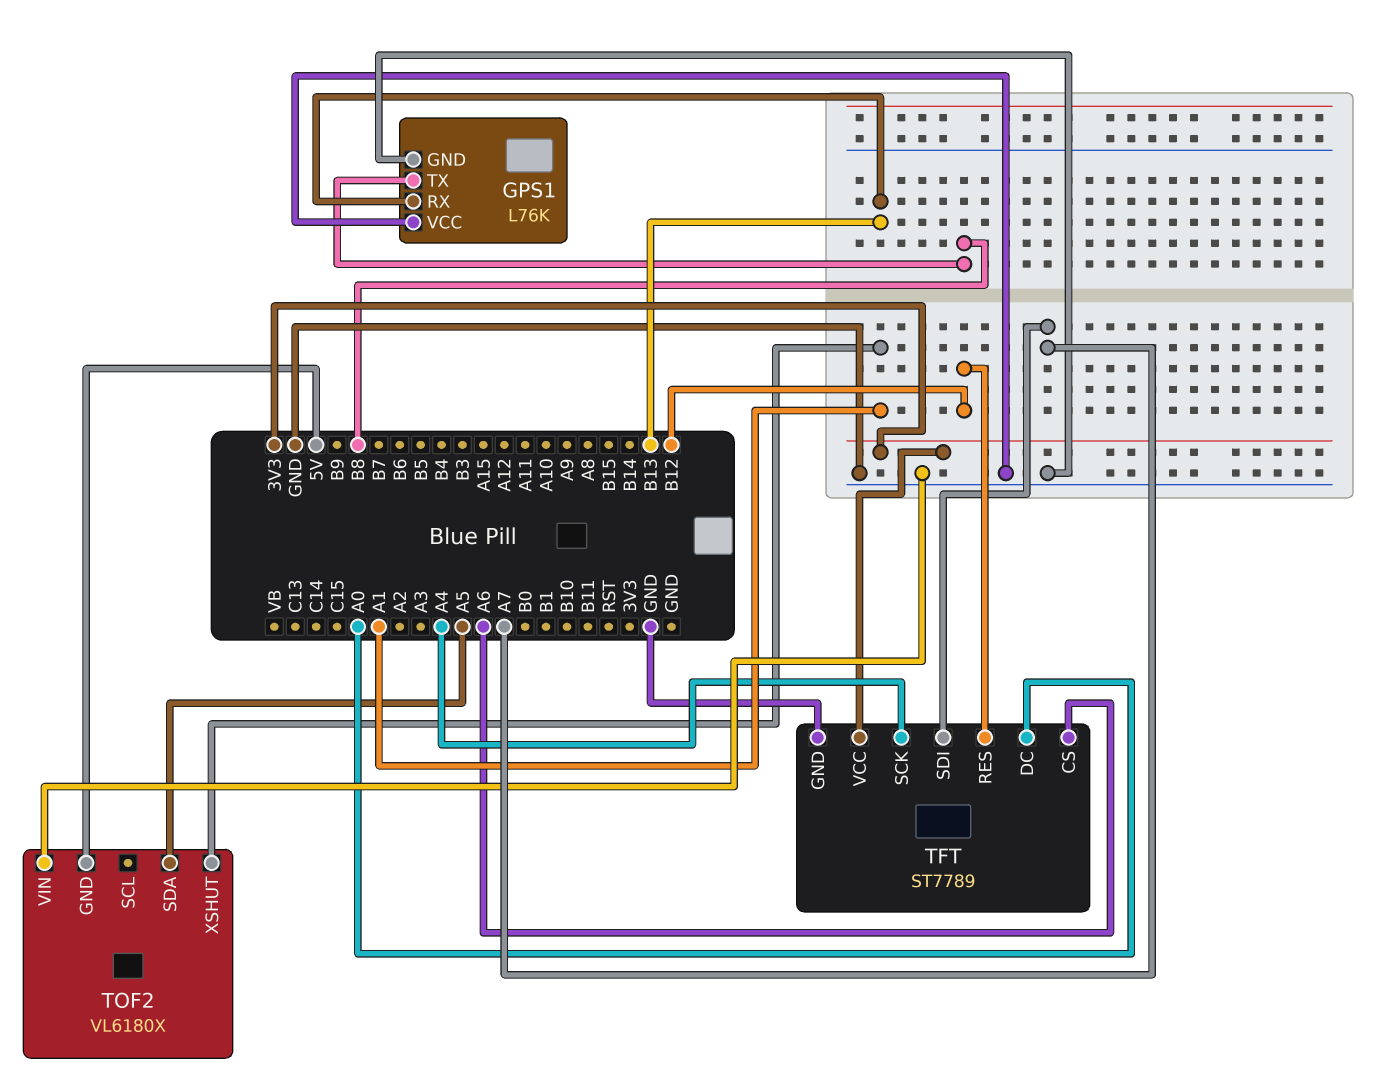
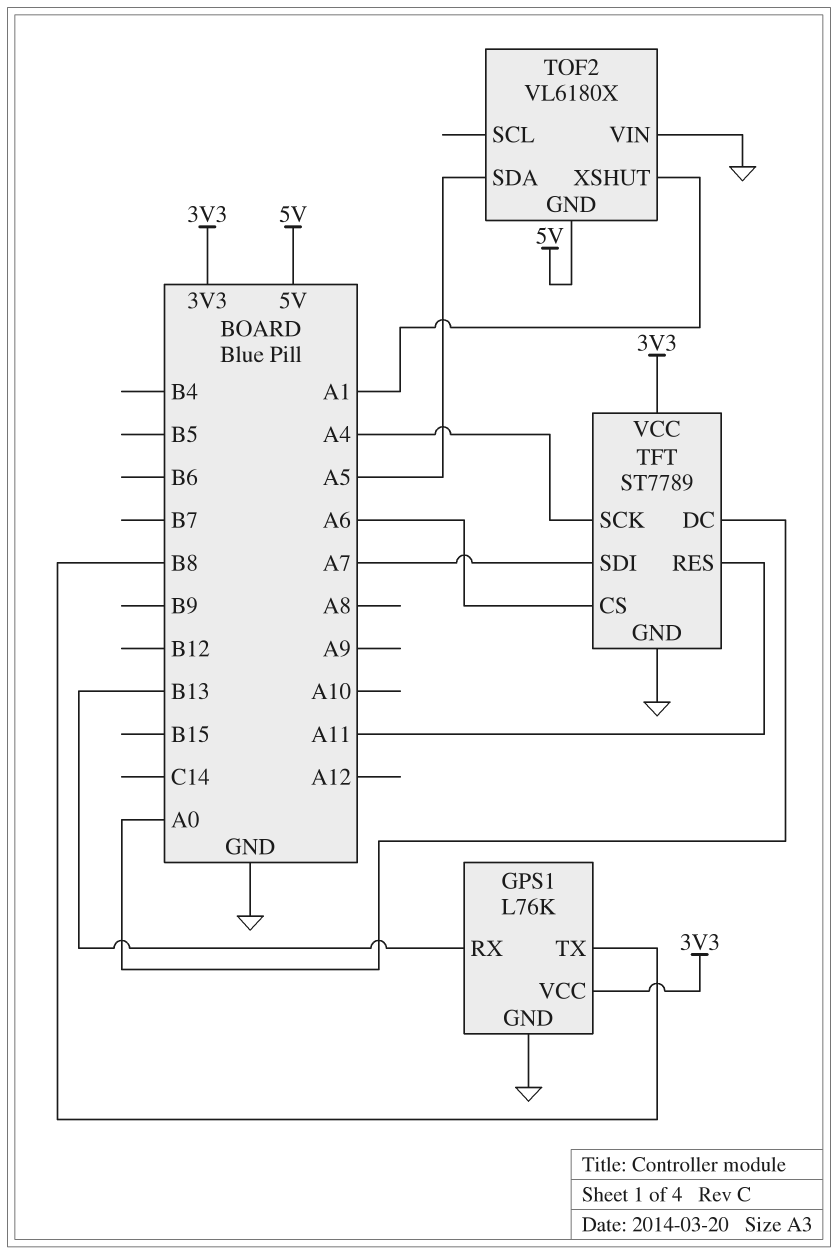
GPS1 pin VCC: GND -> 3V3
TFT pin RES: B12 -> A11

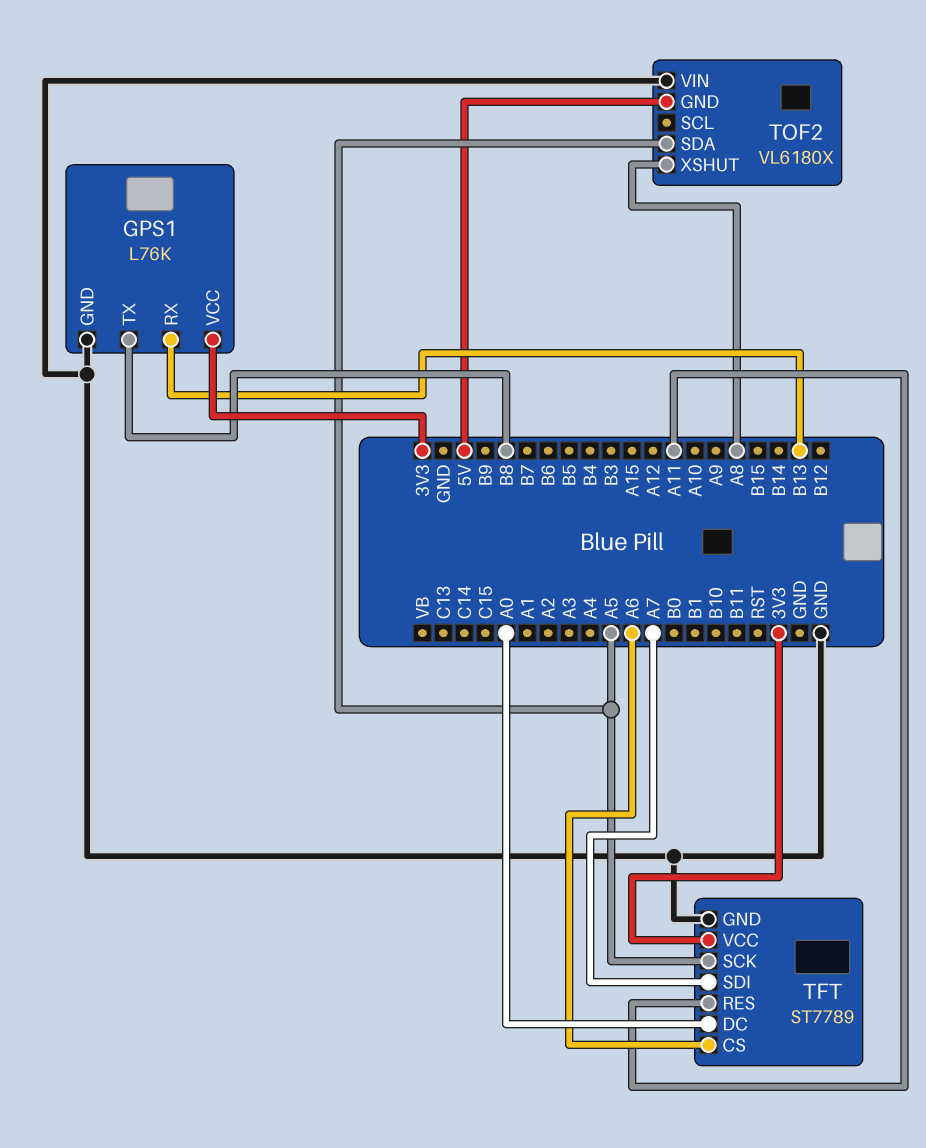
TFT pin SCK: A4 -> A5
TOF2 pin XSHUT: A1 -> A8

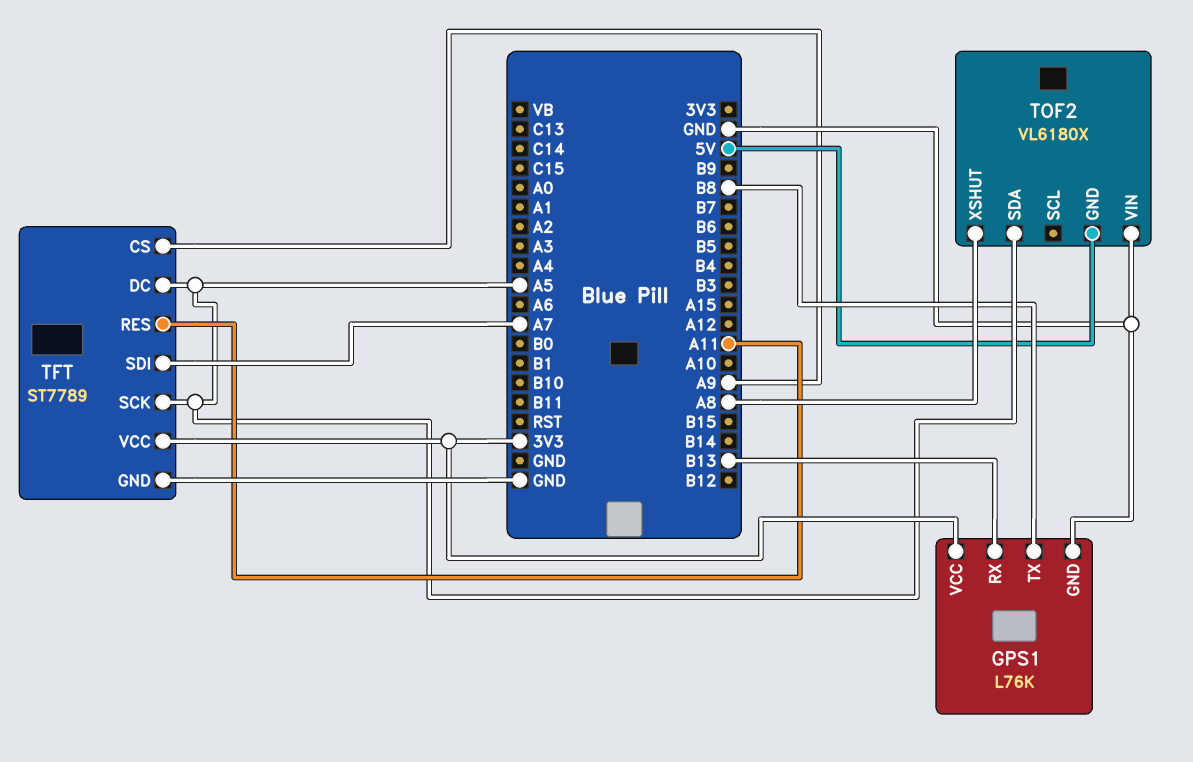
TFT pin CS: A6 -> A9
TFT pin DC: A0 -> A5

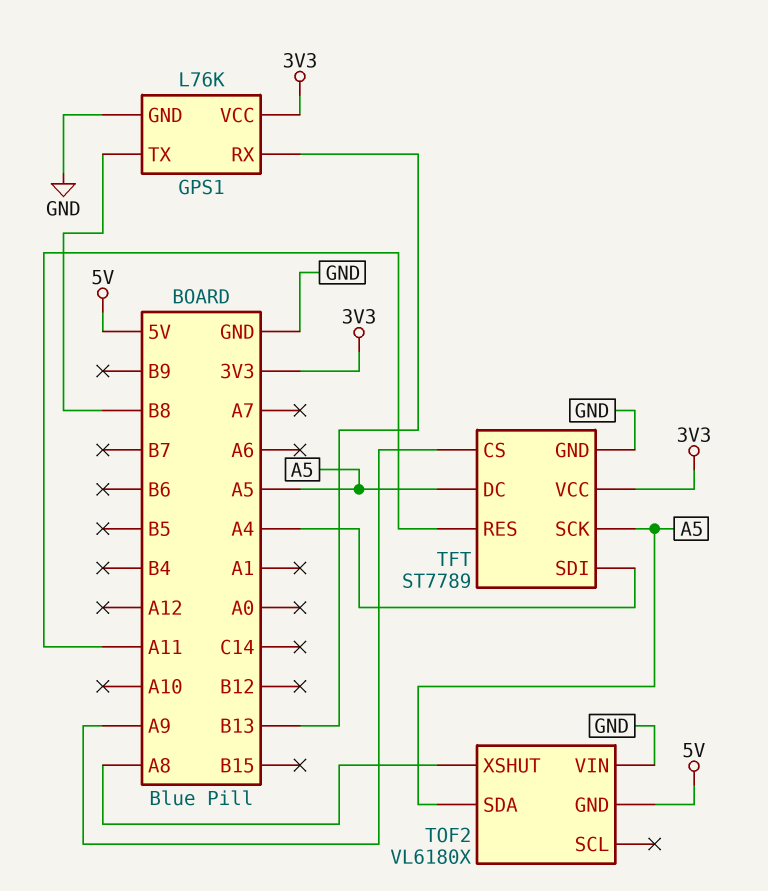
TFT pin SDI: A7 -> A4

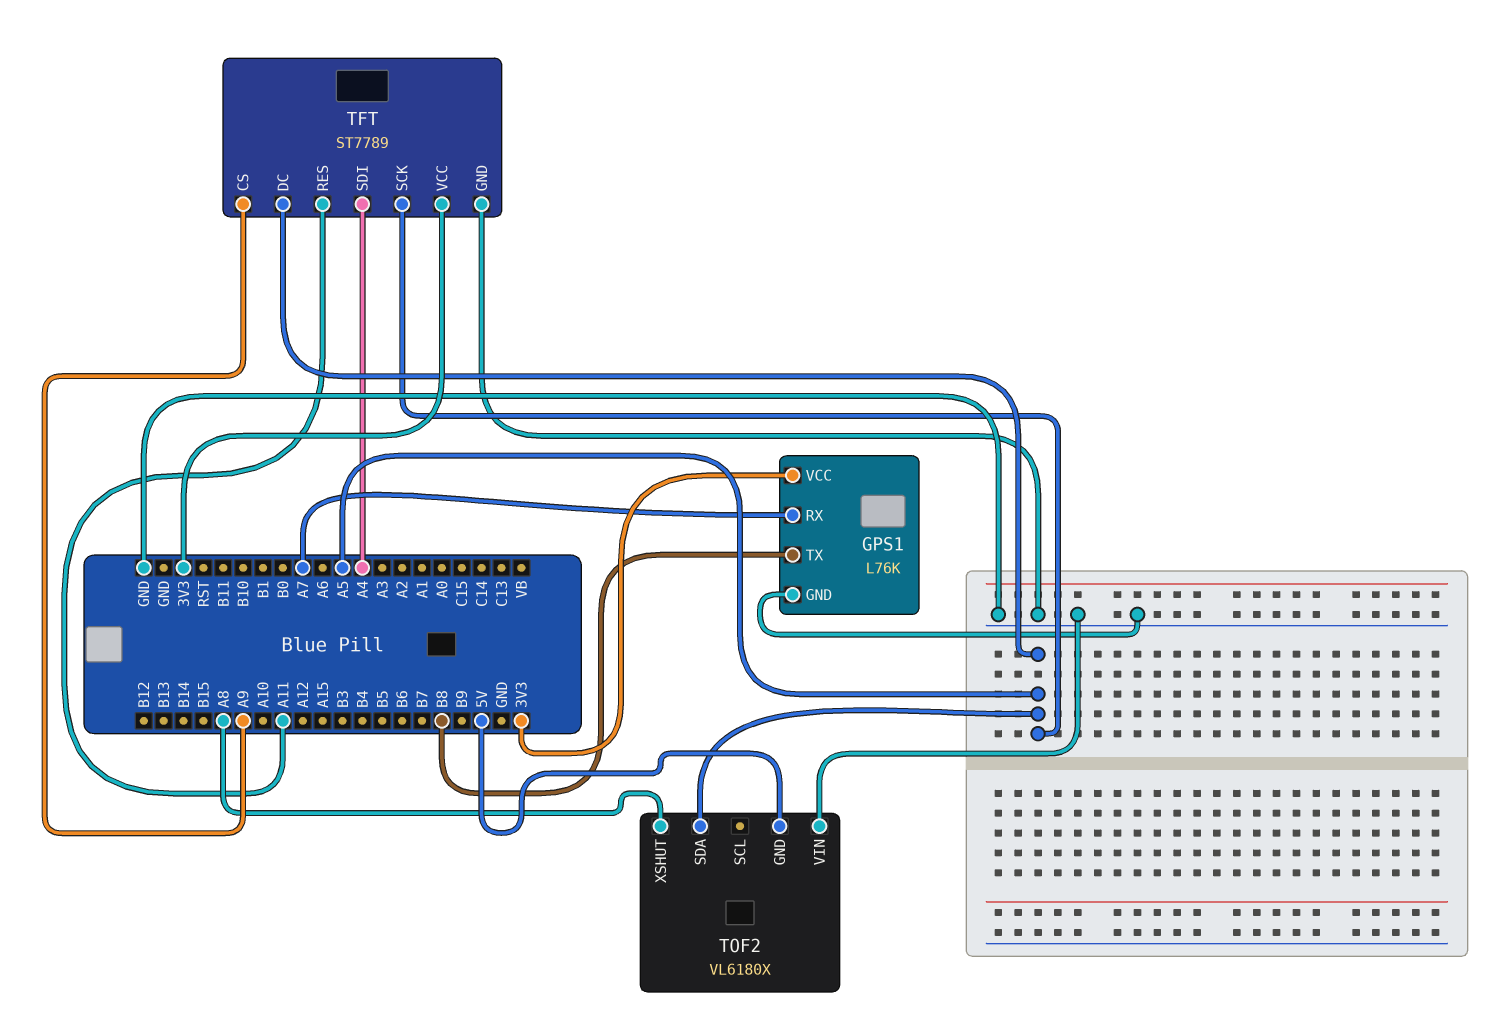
GPS1 pin RX: B13 -> A7

